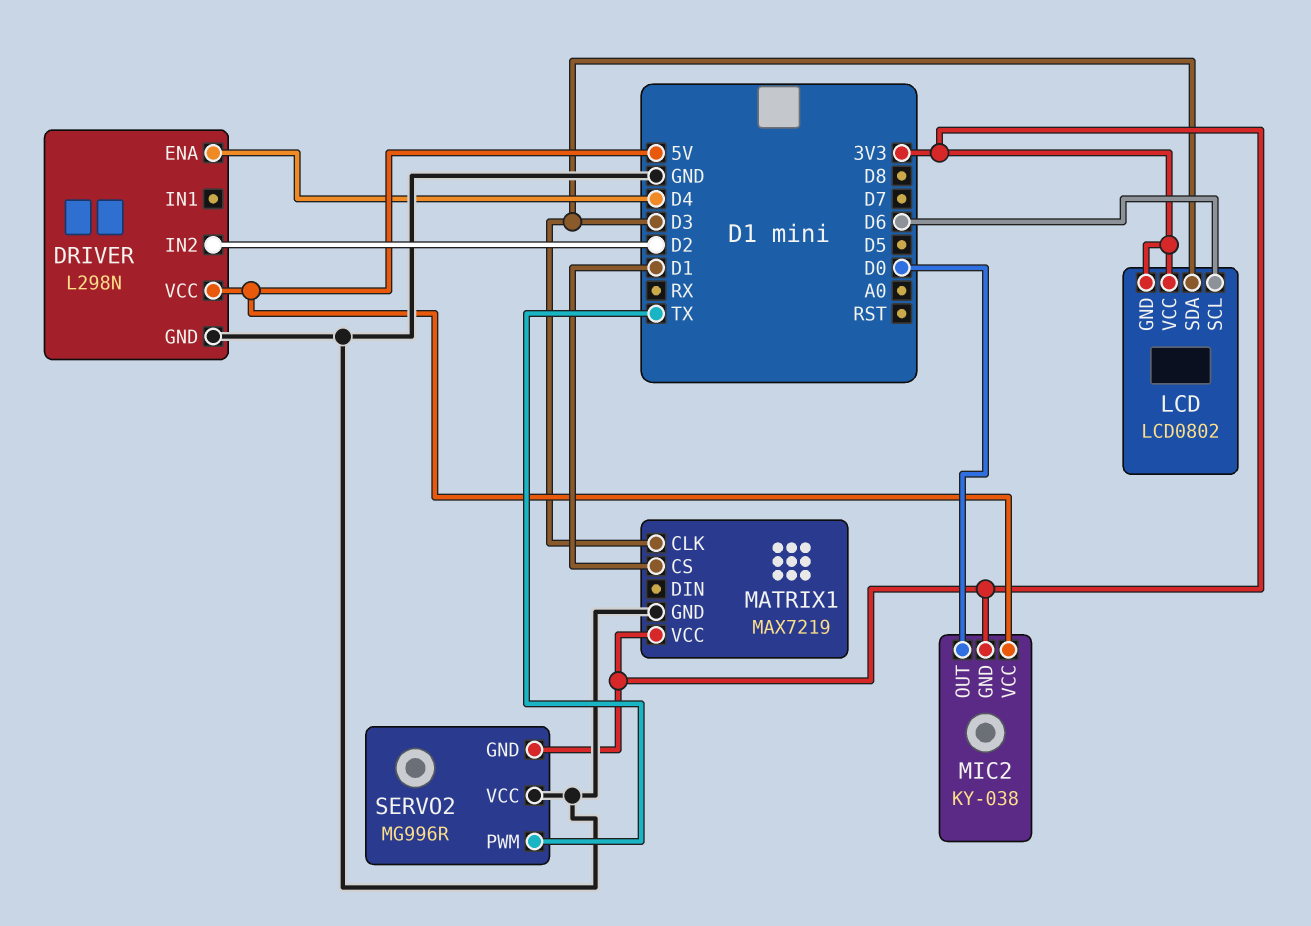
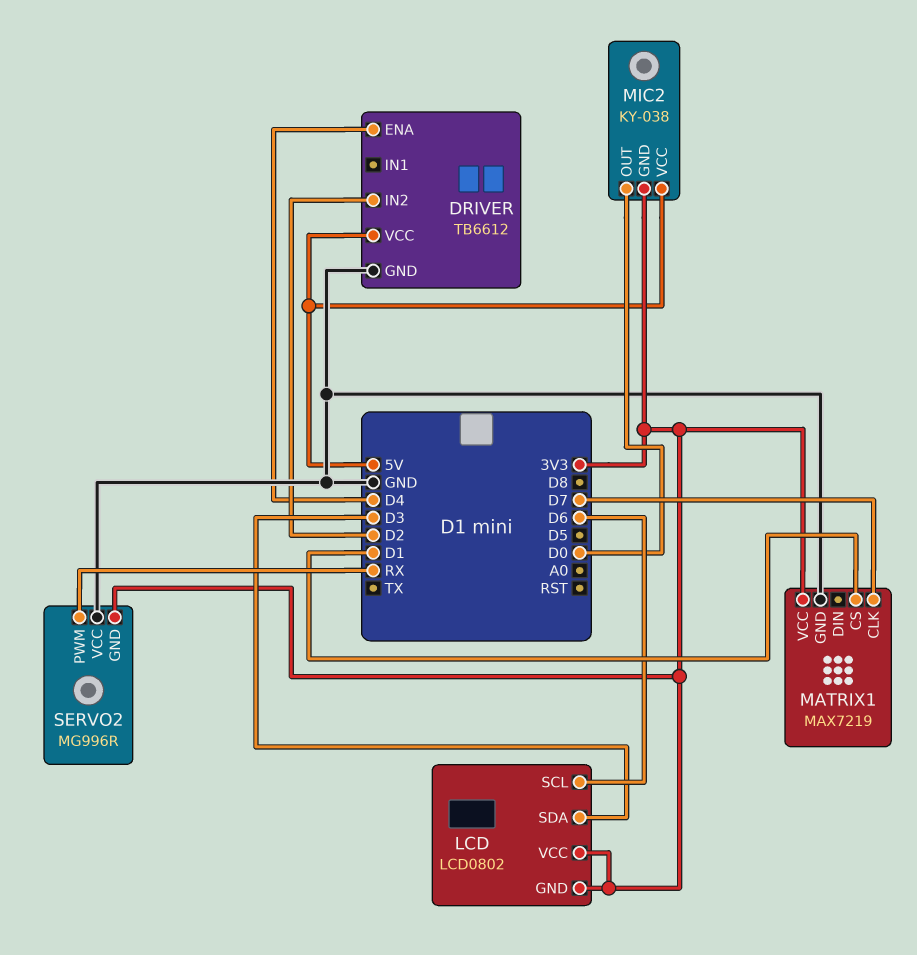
DRIVER: L298N -> TB6612
MATRIX1 pin CLK: D3 -> D7
SERVO2 pin PWM: TX -> RX

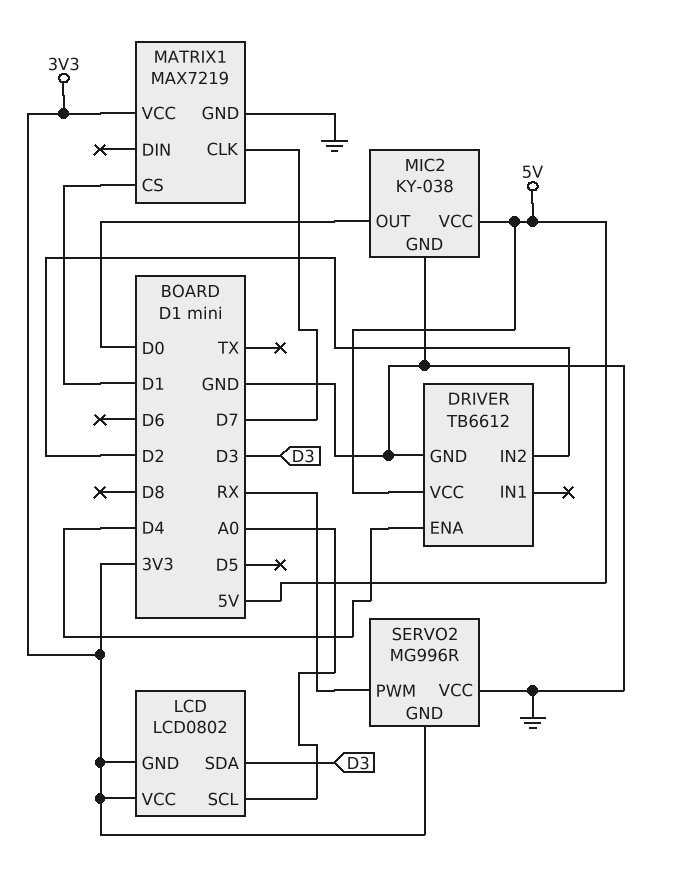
LCD pin SCL: D6 -> A0
MIC2 pin GND: 3V3 -> GND

